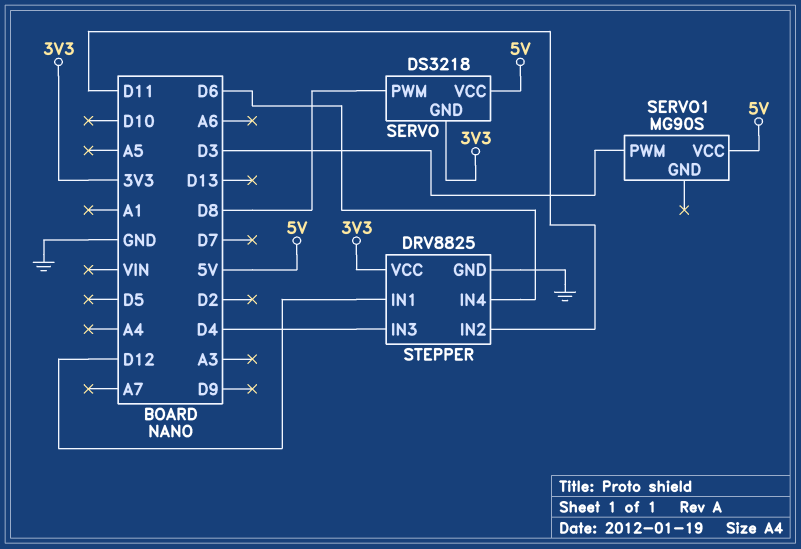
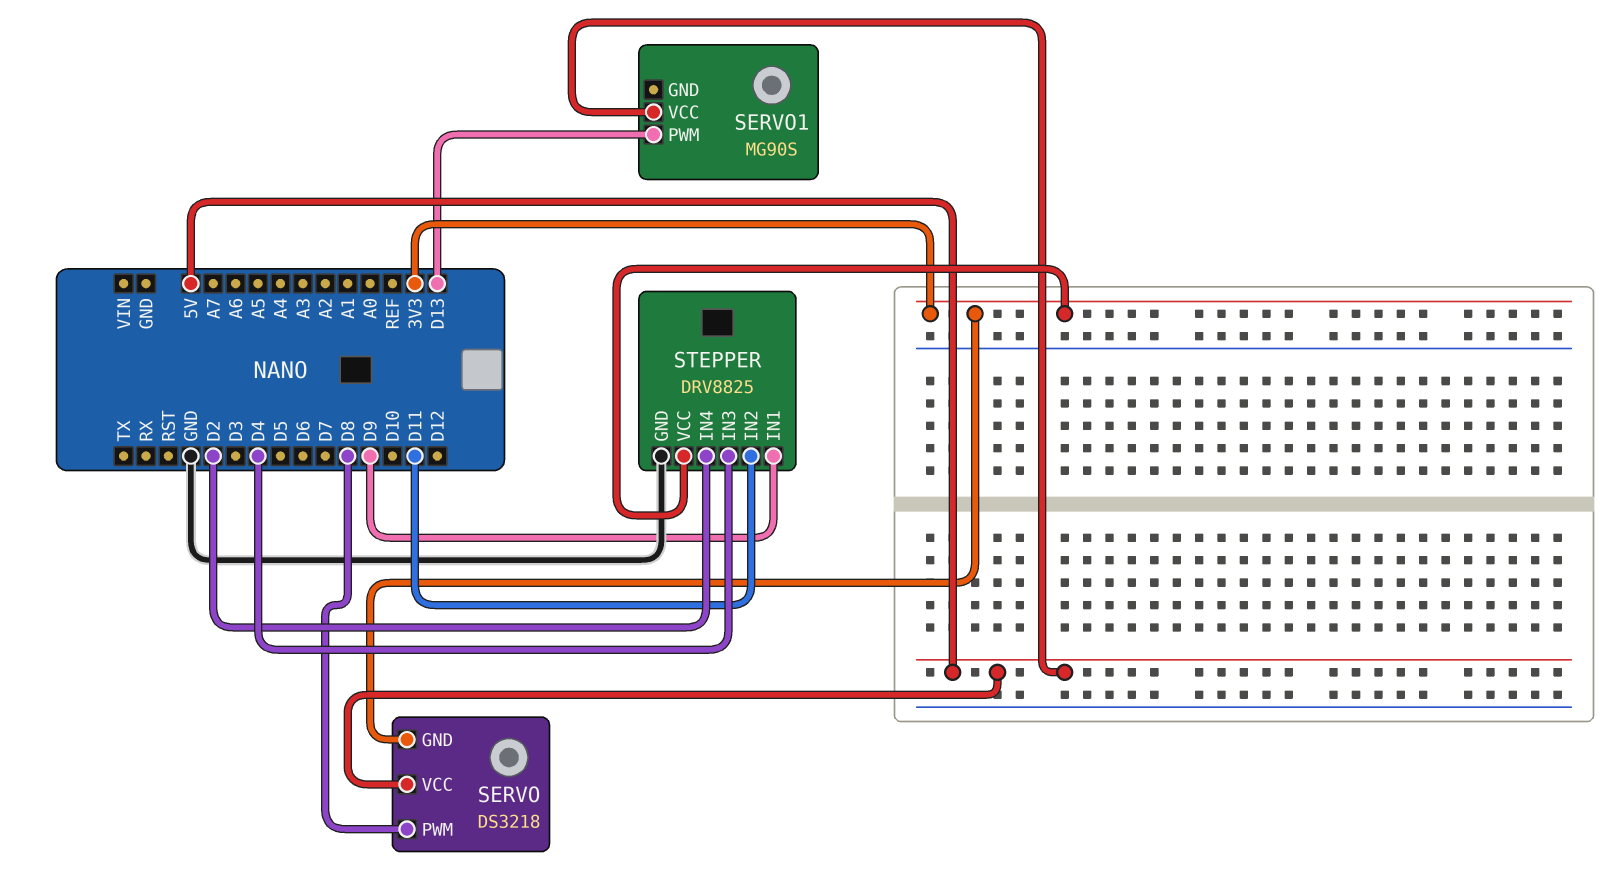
SERVO1 pin PWM: D3 -> D13
STEPPER pin IN1: D12 -> D9
STEPPER pin IN4: D6 -> D2

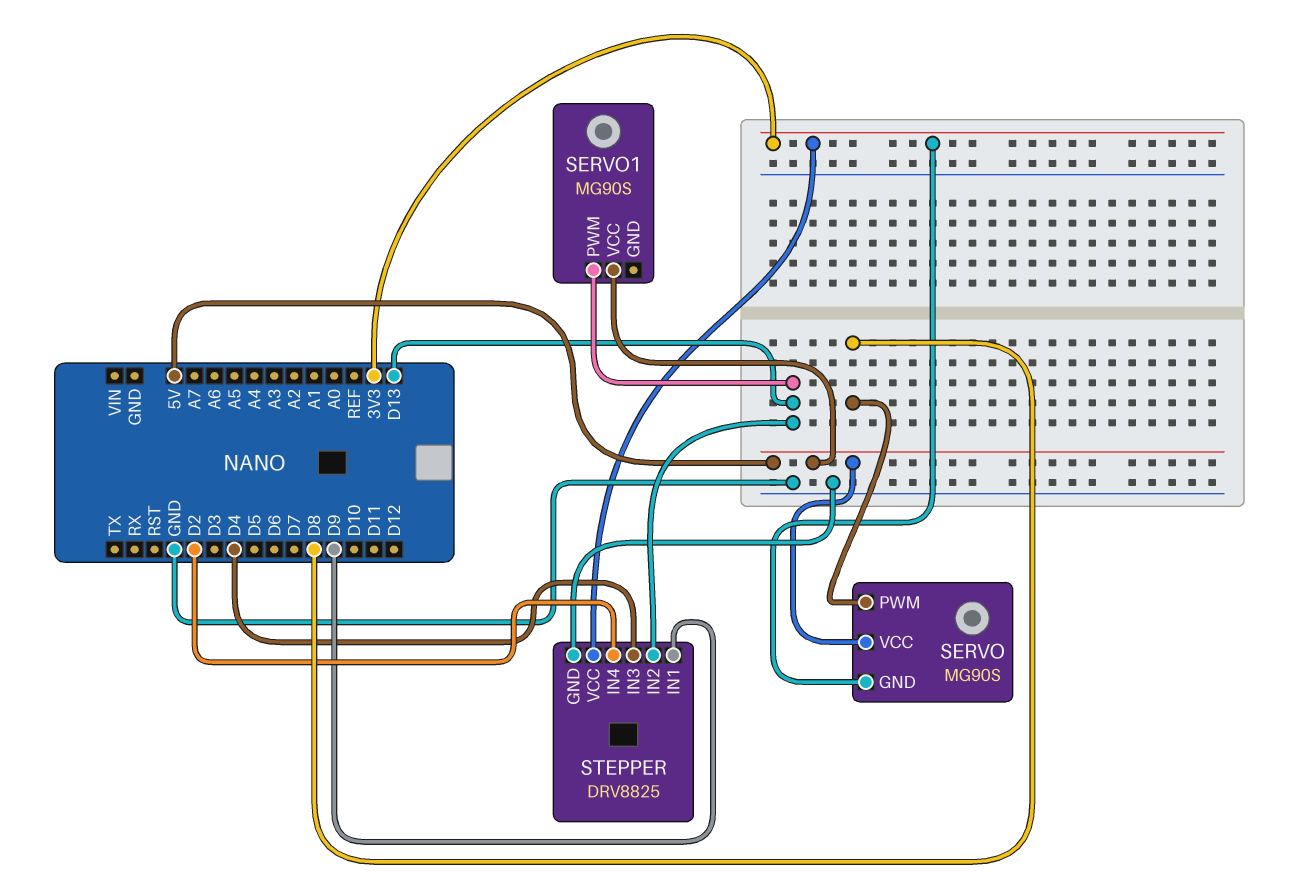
SERVO: DS3218 -> MG90S
STEPPER pin IN2: D11 -> D13

